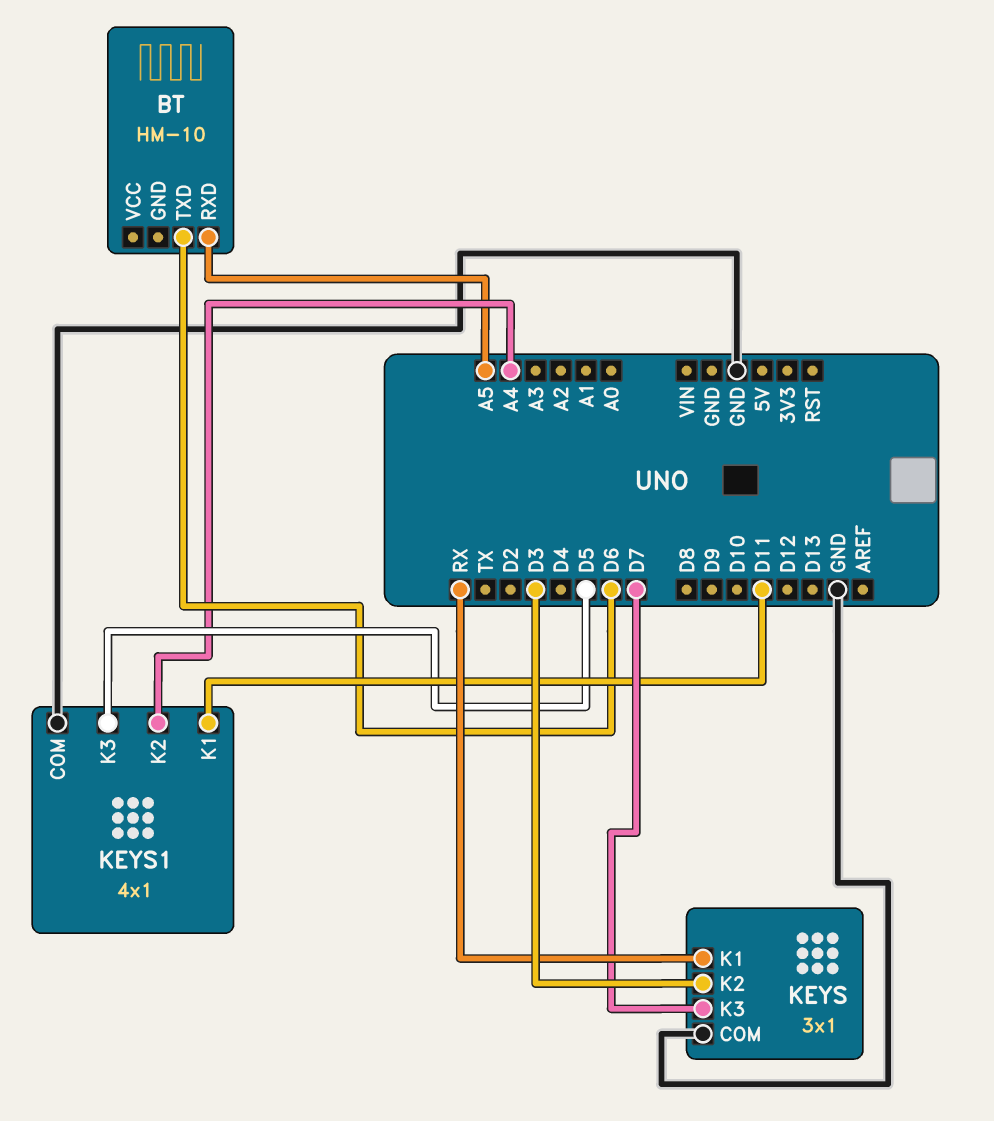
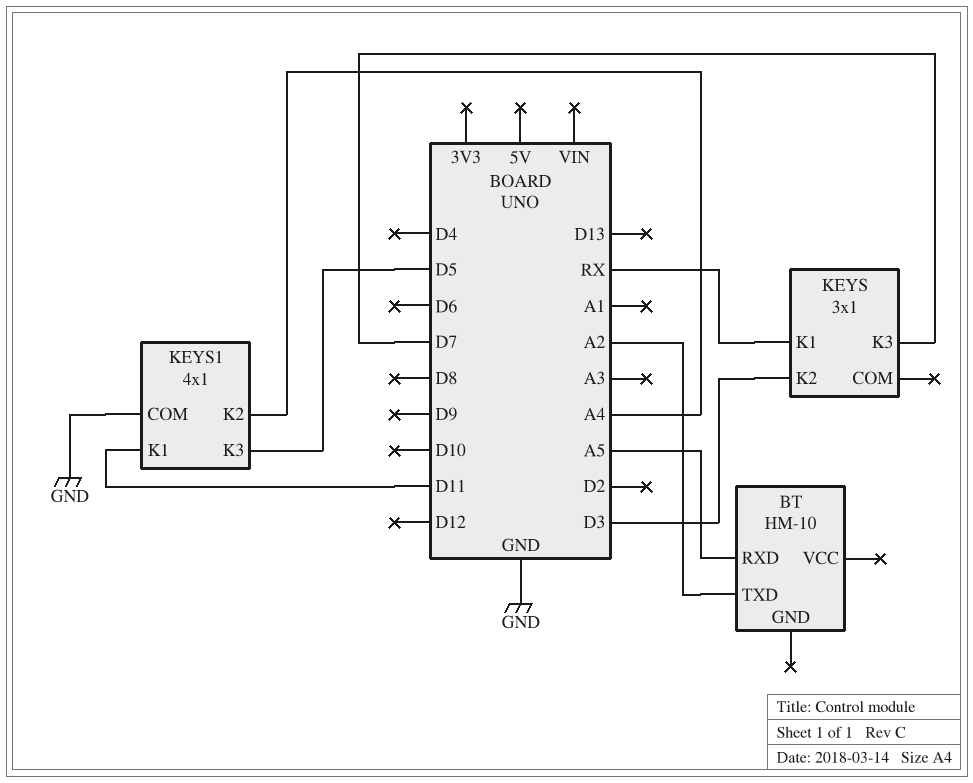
BT pin TXD: D6 -> A2
KEYS pin COM: GND -> none

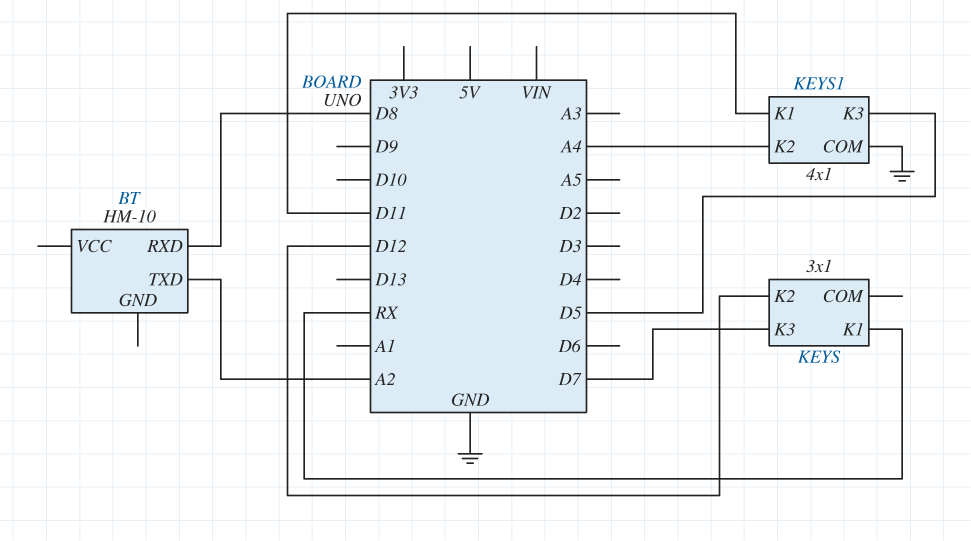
BT pin RXD: A5 -> D8
KEYS pin K2: D3 -> D12

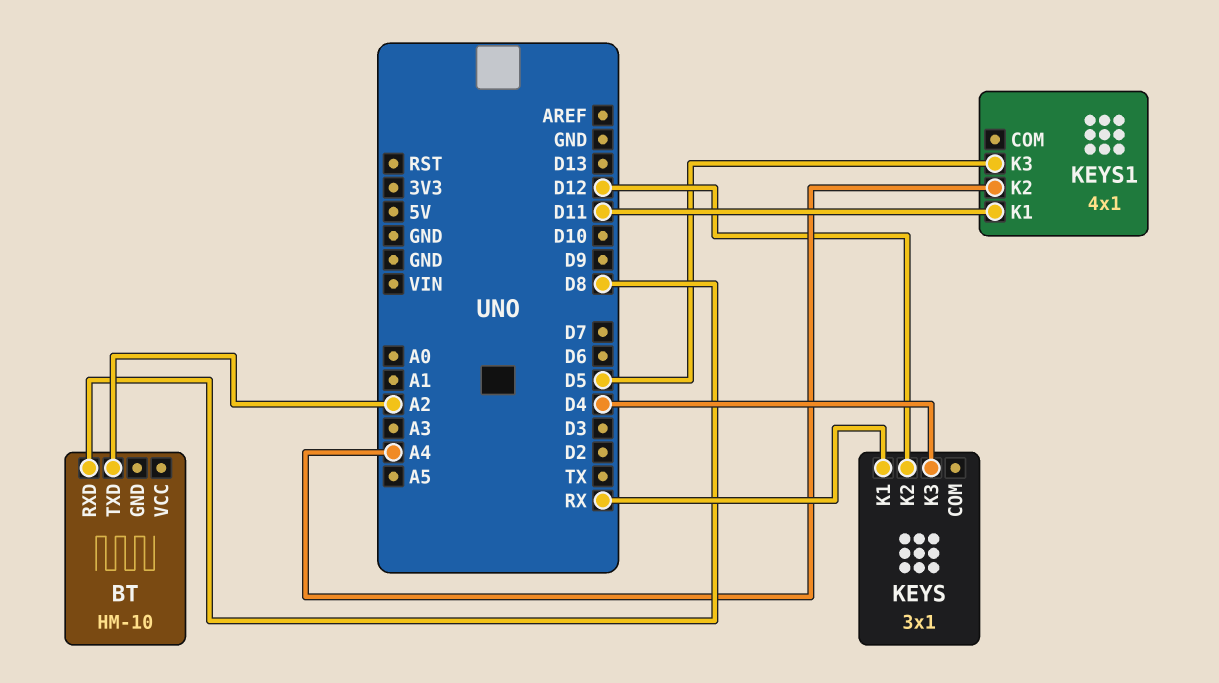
KEYS pin K3: D7 -> D4
KEYS1 pin COM: GND -> none

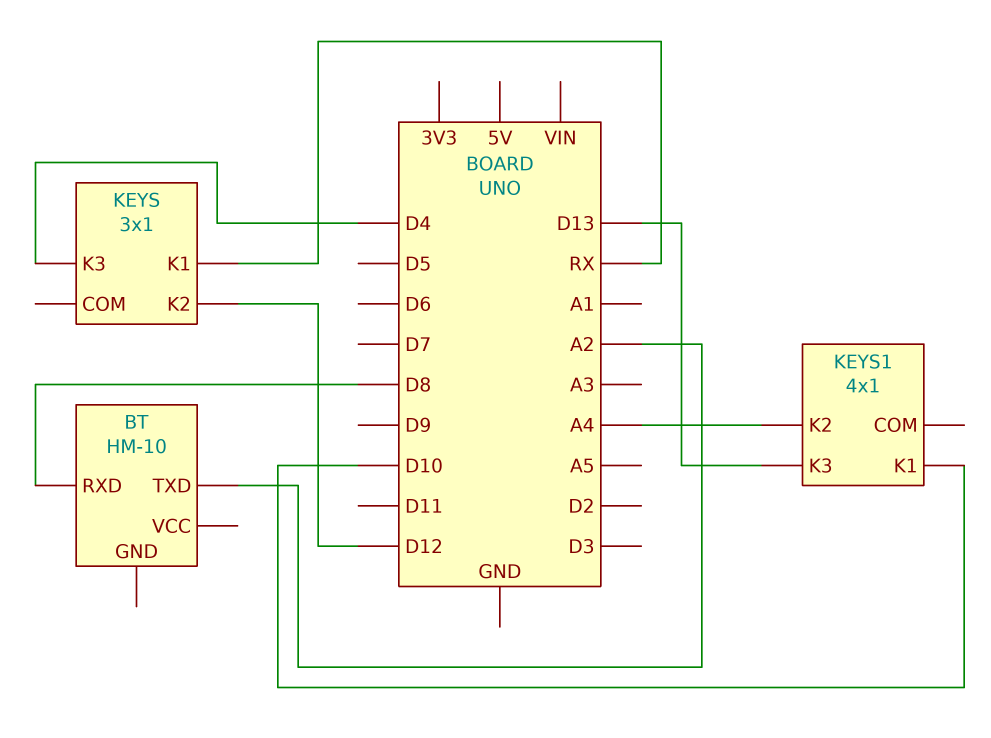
KEYS1 pin K1: D11 -> D10
KEYS1 pin K3: D5 -> D13

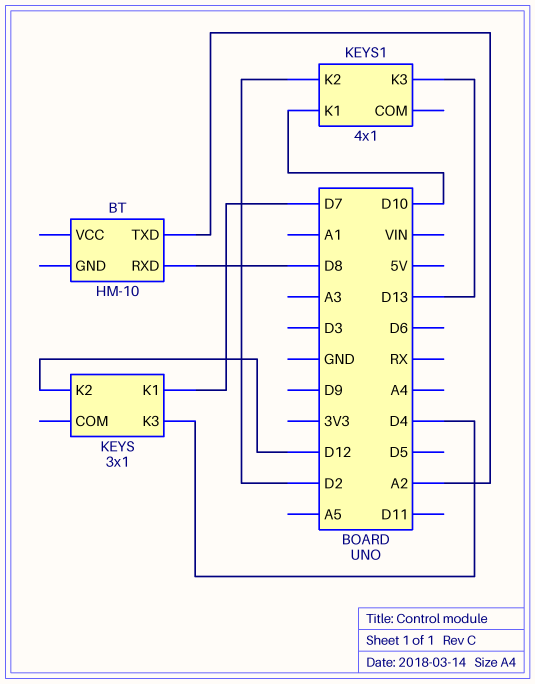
KEYS pin K1: RX -> D7
KEYS1 pin K2: A4 -> D2

